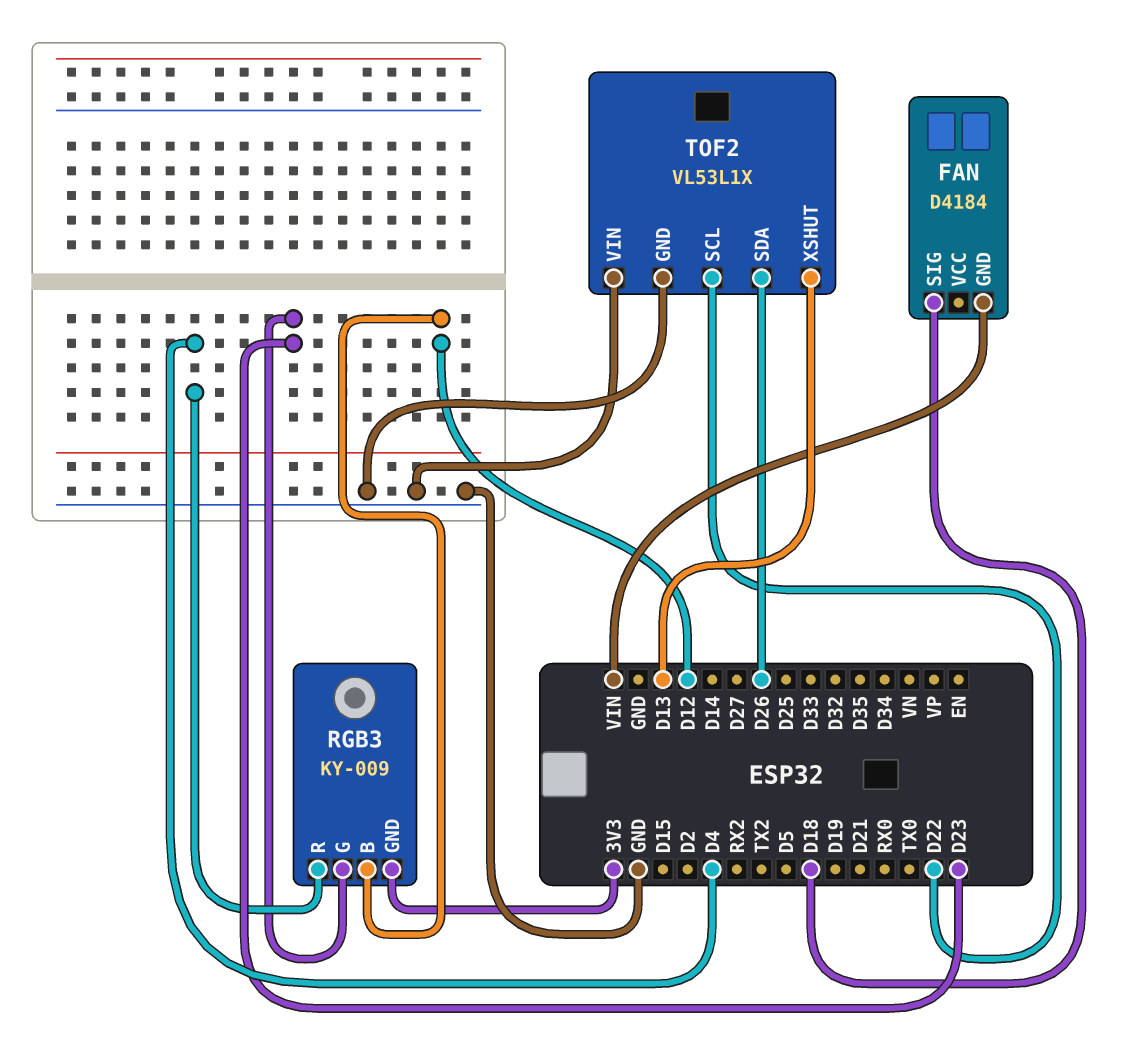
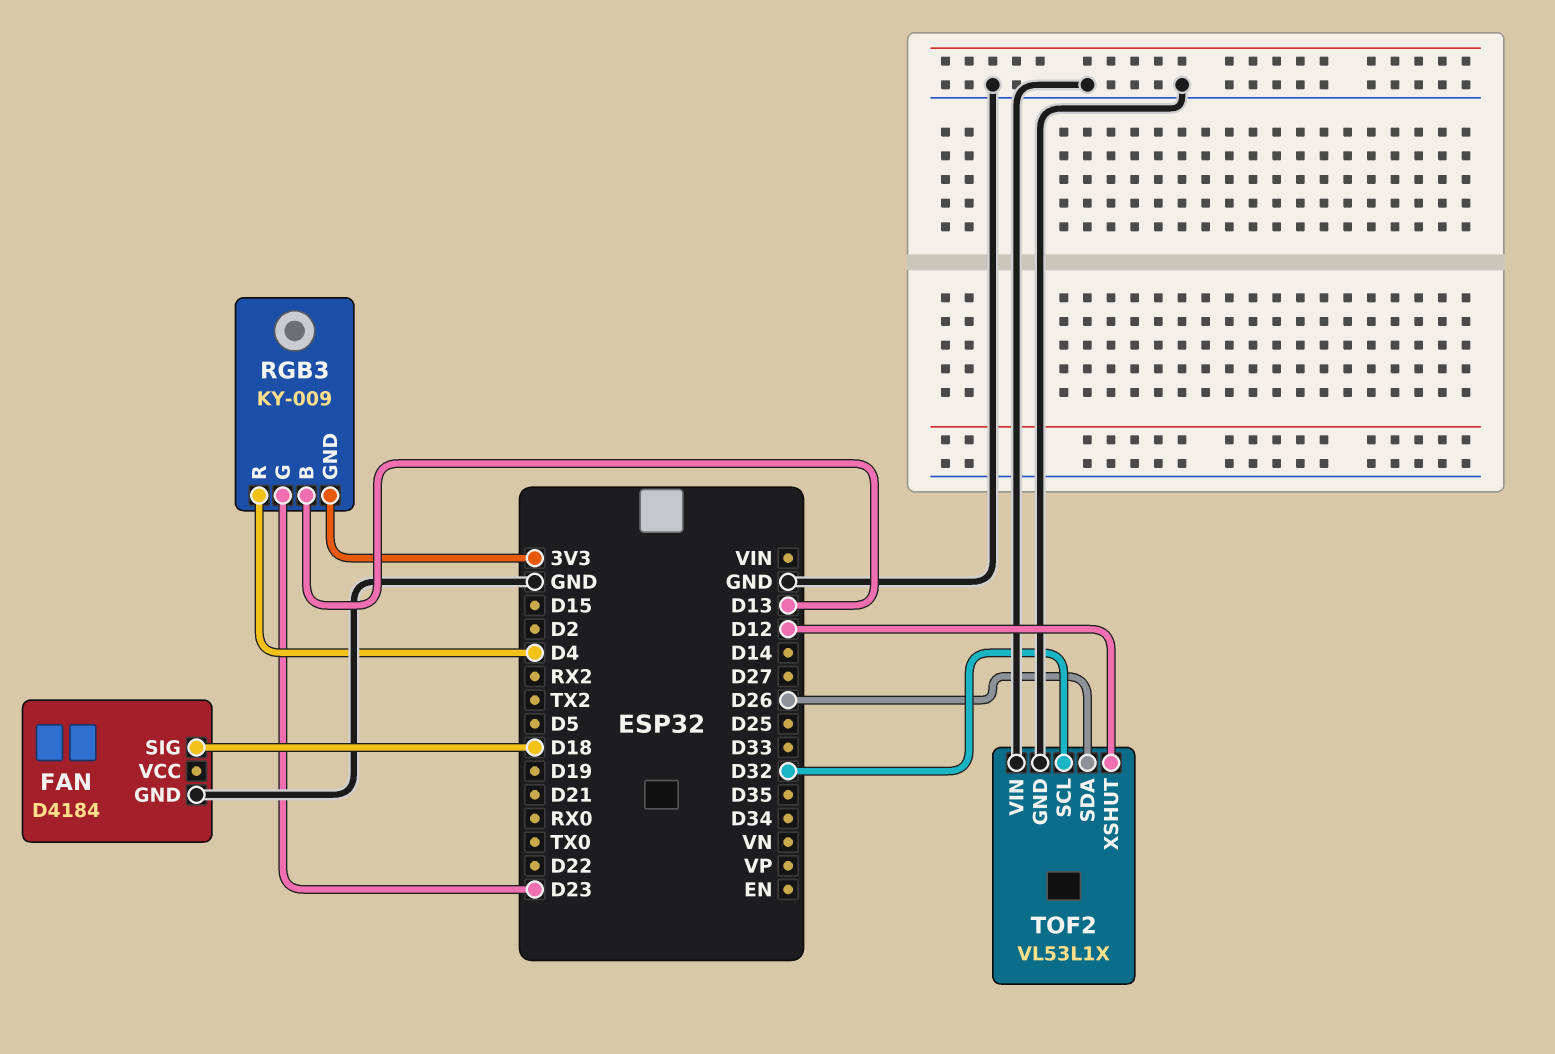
FAN pin GND: VIN -> GND
RGB3 pin B: D12 -> D13
TOF2 pin SCL: D22 -> D32
TOF2 pin XSHUT: D13 -> D12

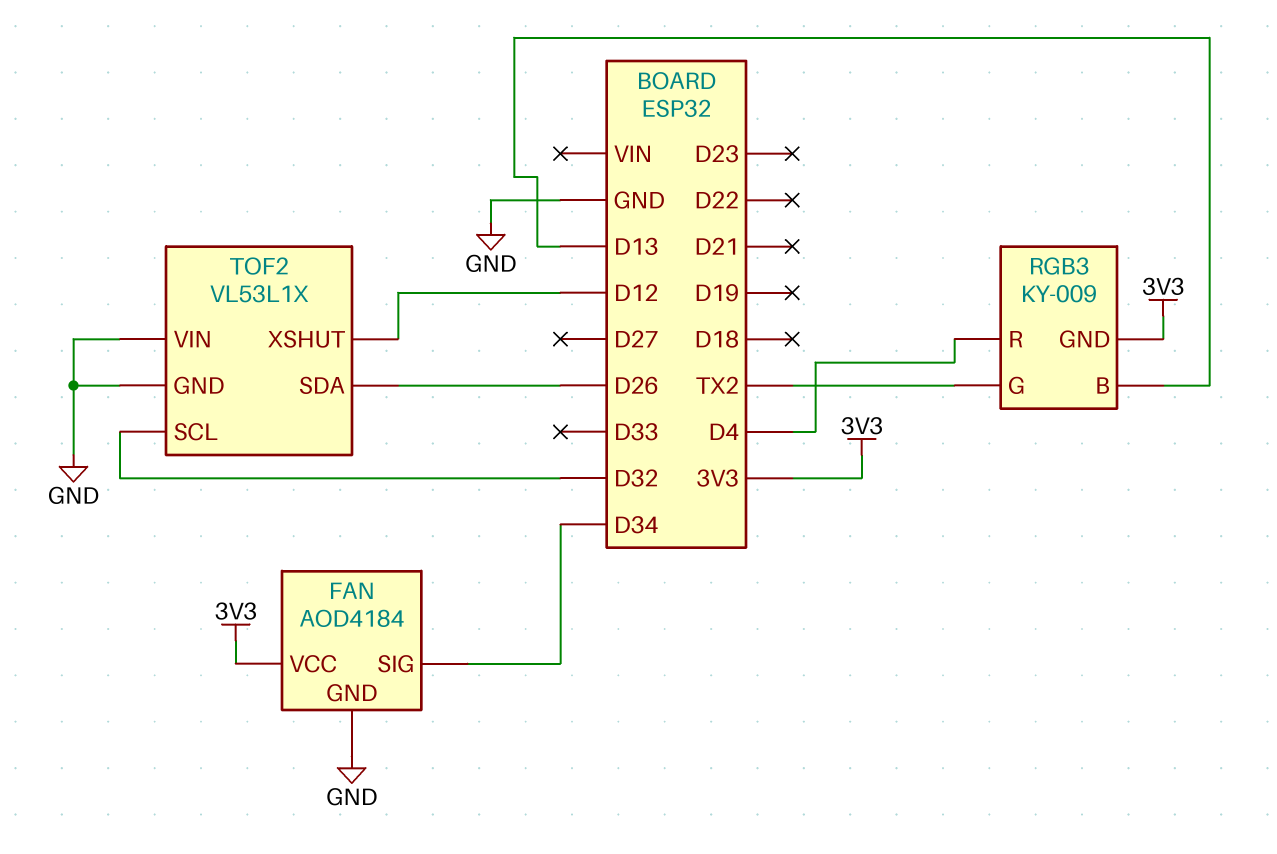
FAN: D4184 -> AOD4184
FAN pin SIG: D18 -> D34
FAN pin VCC: none -> 3V3
RGB3 pin G: D23 -> TX2

